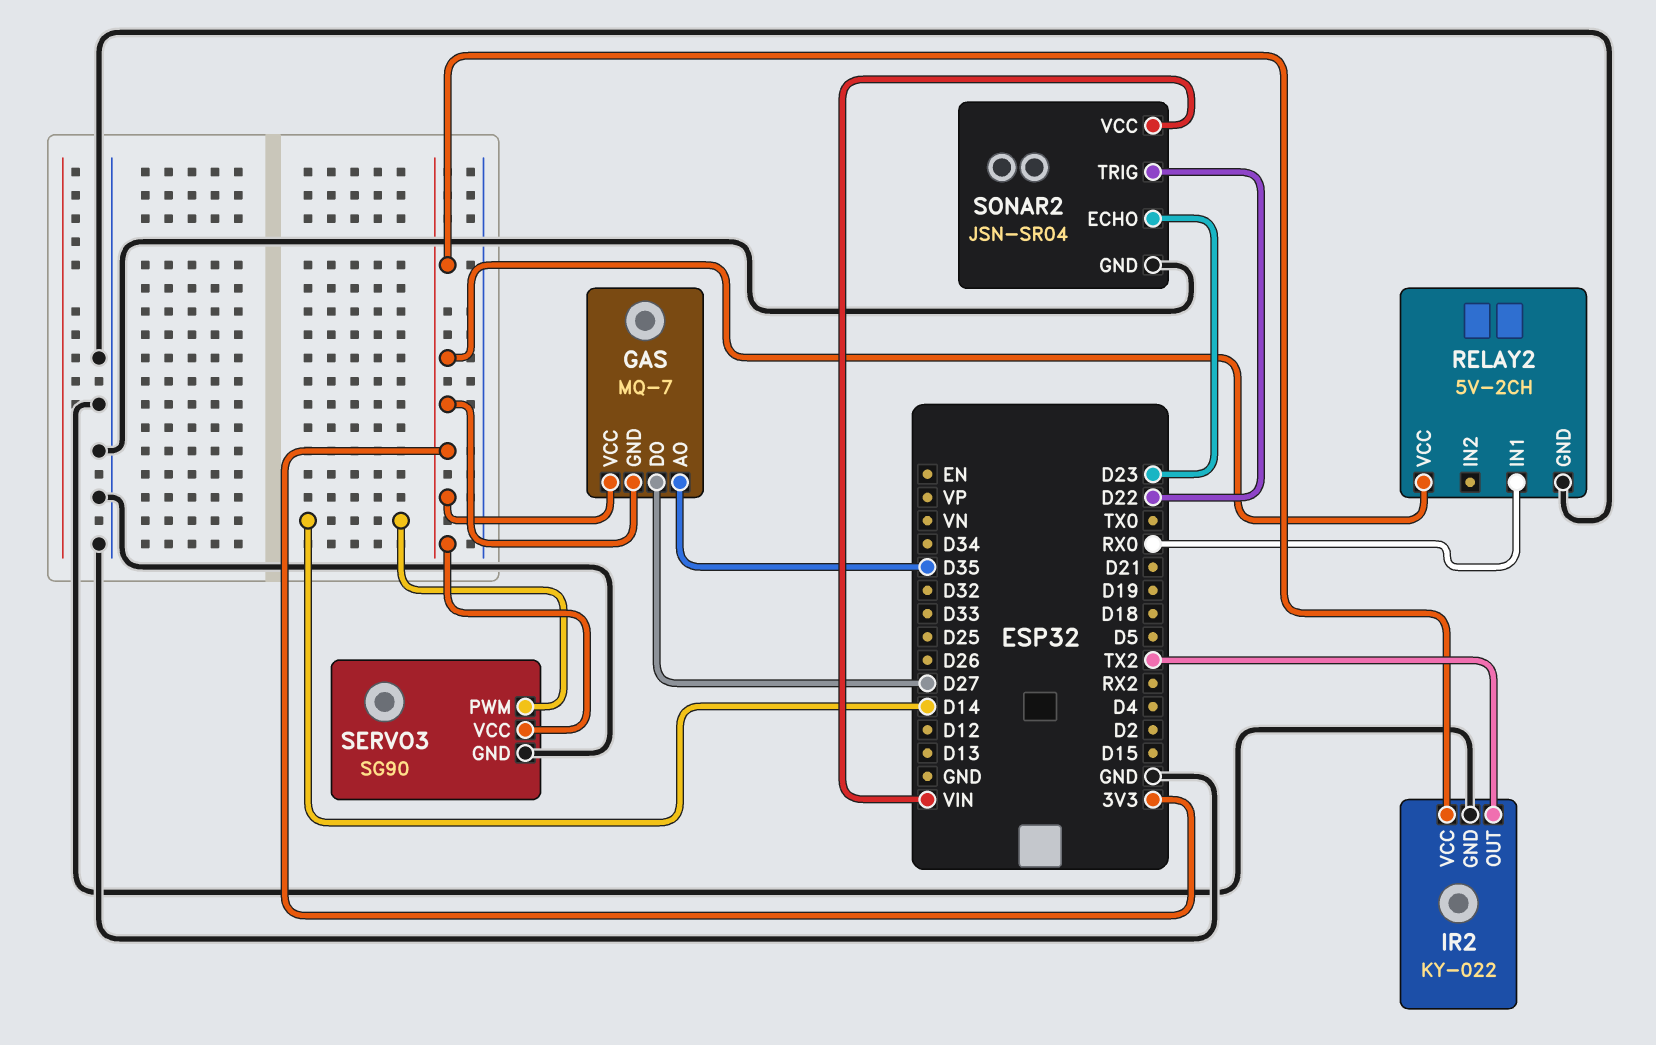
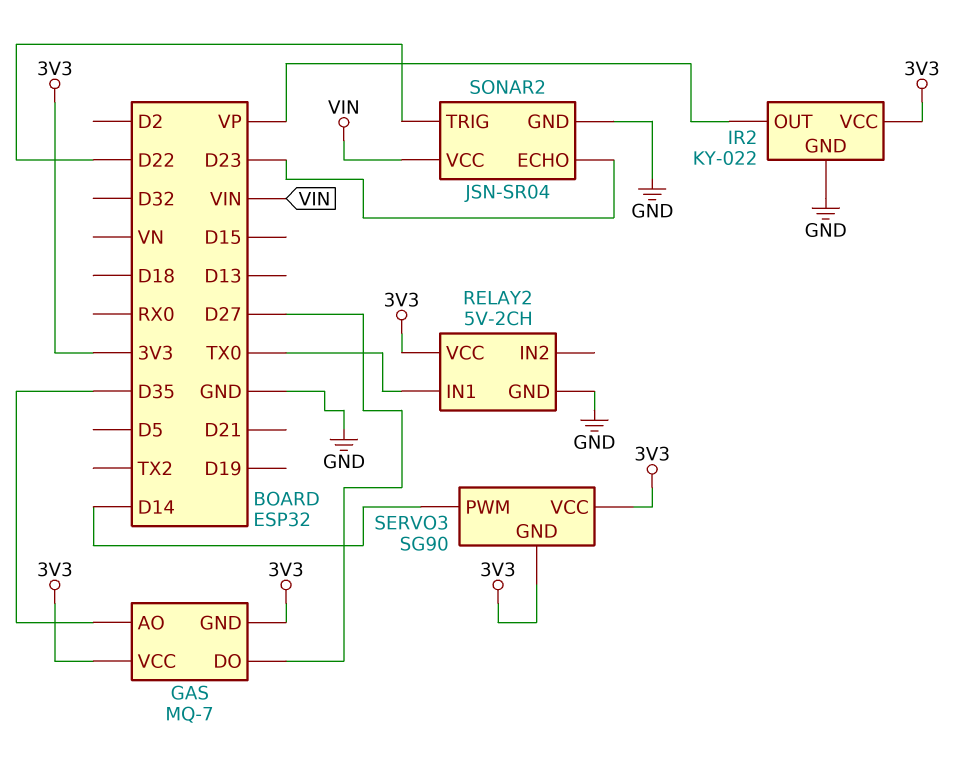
IR2 pin OUT: TX2 -> VP
RELAY2 pin IN1: RX0 -> TX0
SERVO3 pin GND: GND -> 3V3

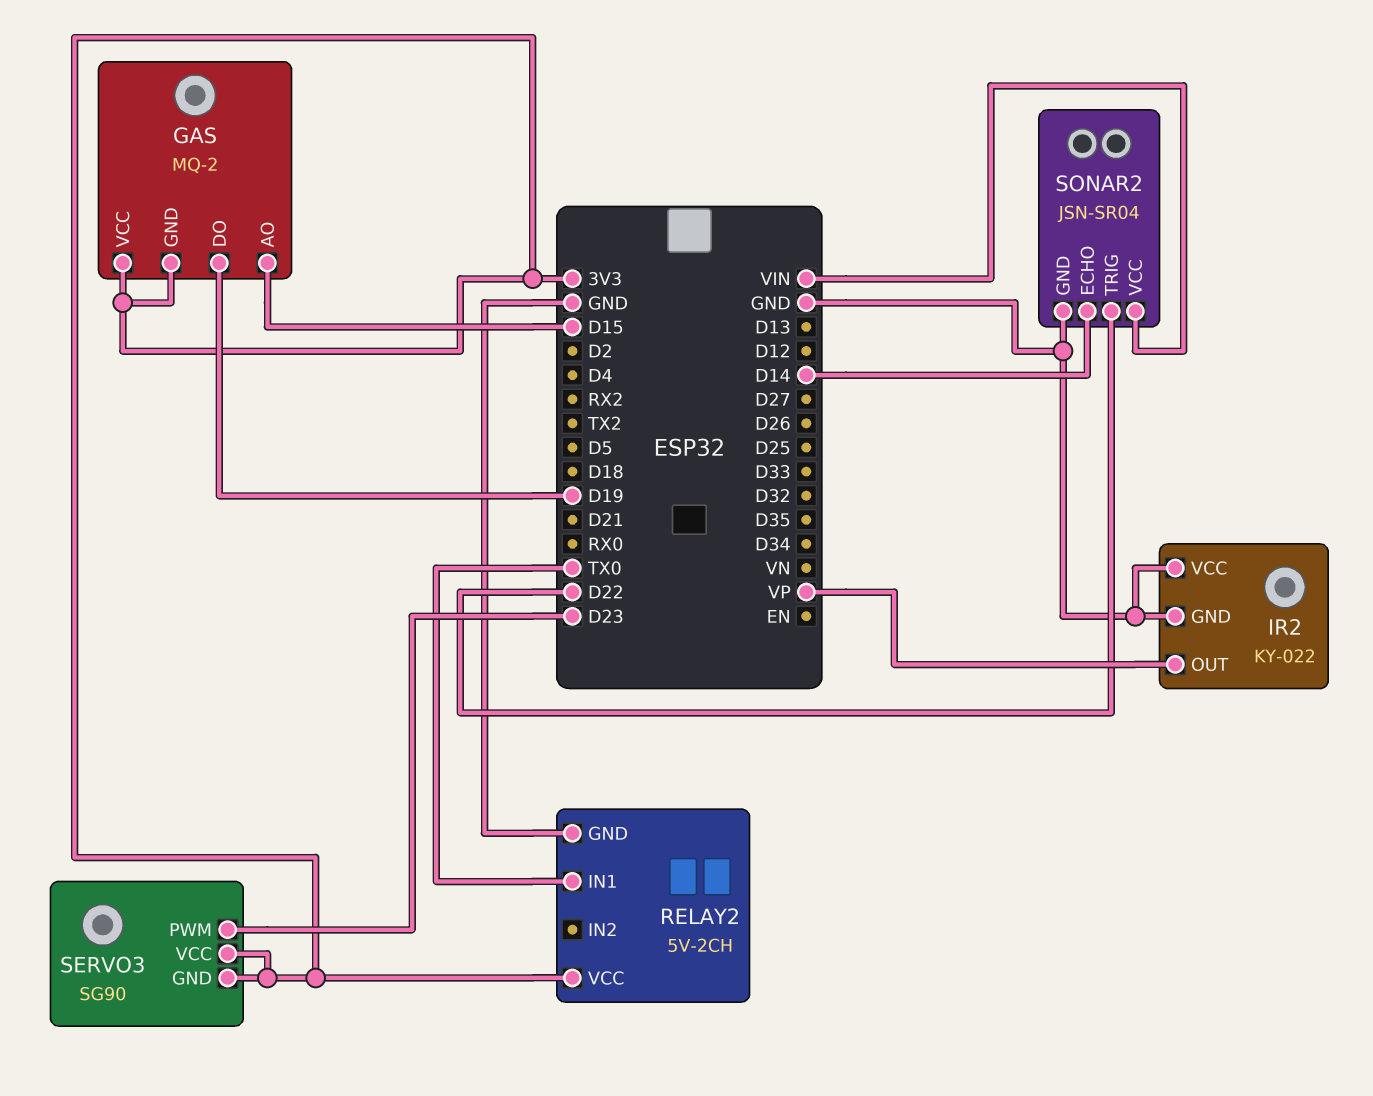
GAS: MQ-7 -> MQ-2
GAS pin AO: D35 -> D15
GAS pin DO: D27 -> D19
IR2 pin VCC: 3V3 -> GND
SERVO3 pin PWM: D14 -> D23
SONAR2 pin ECHO: D23 -> D14

